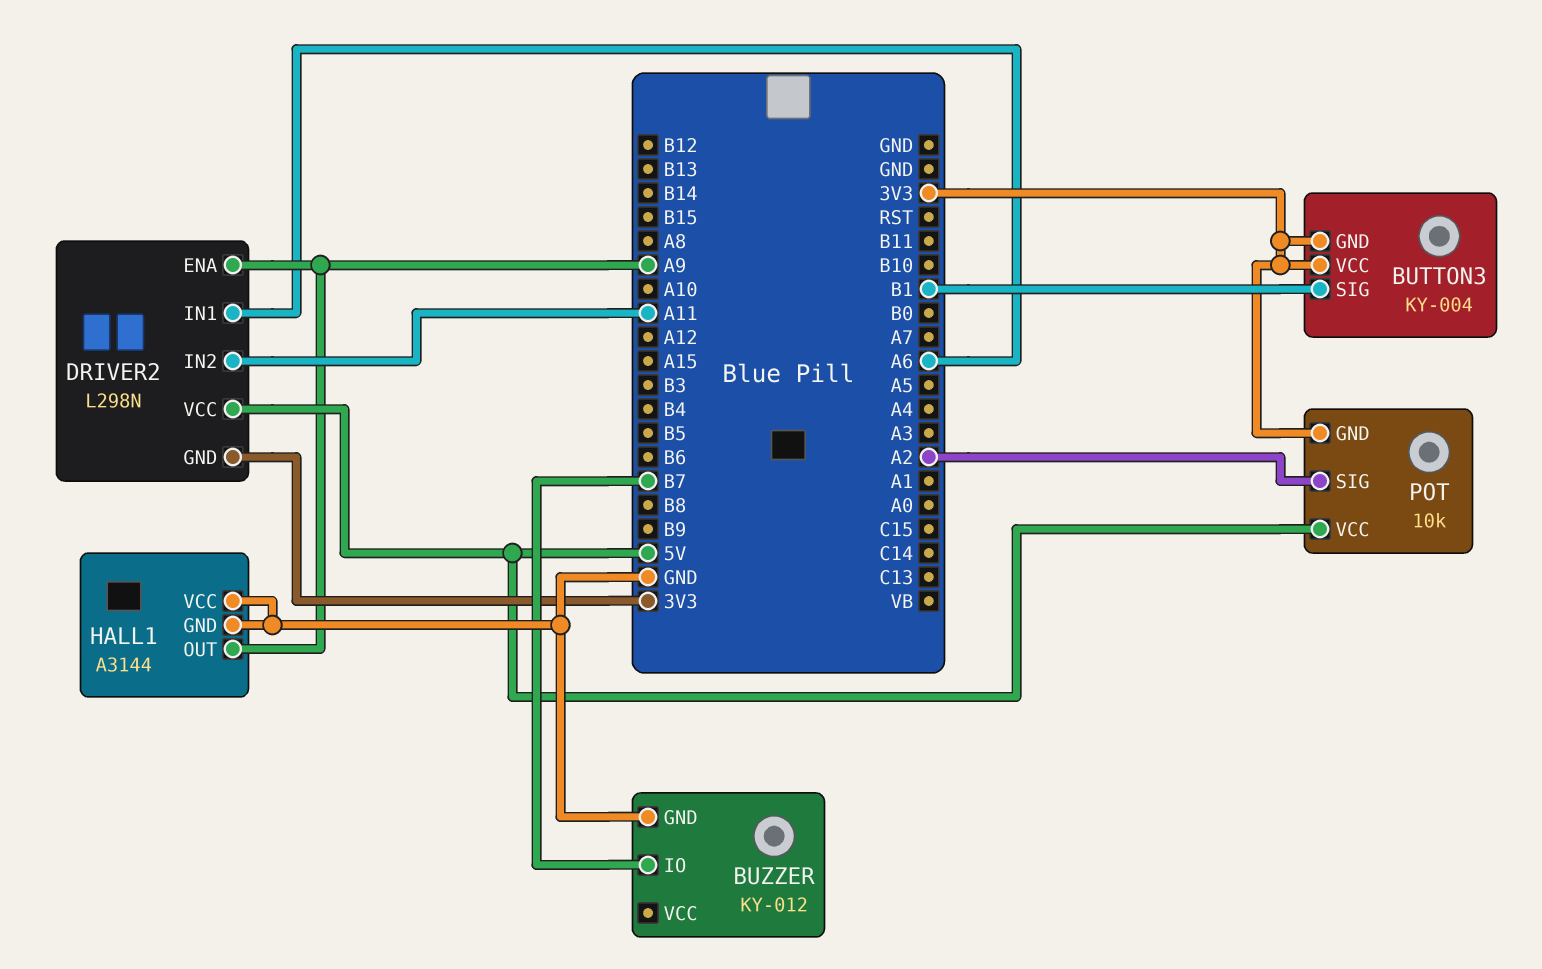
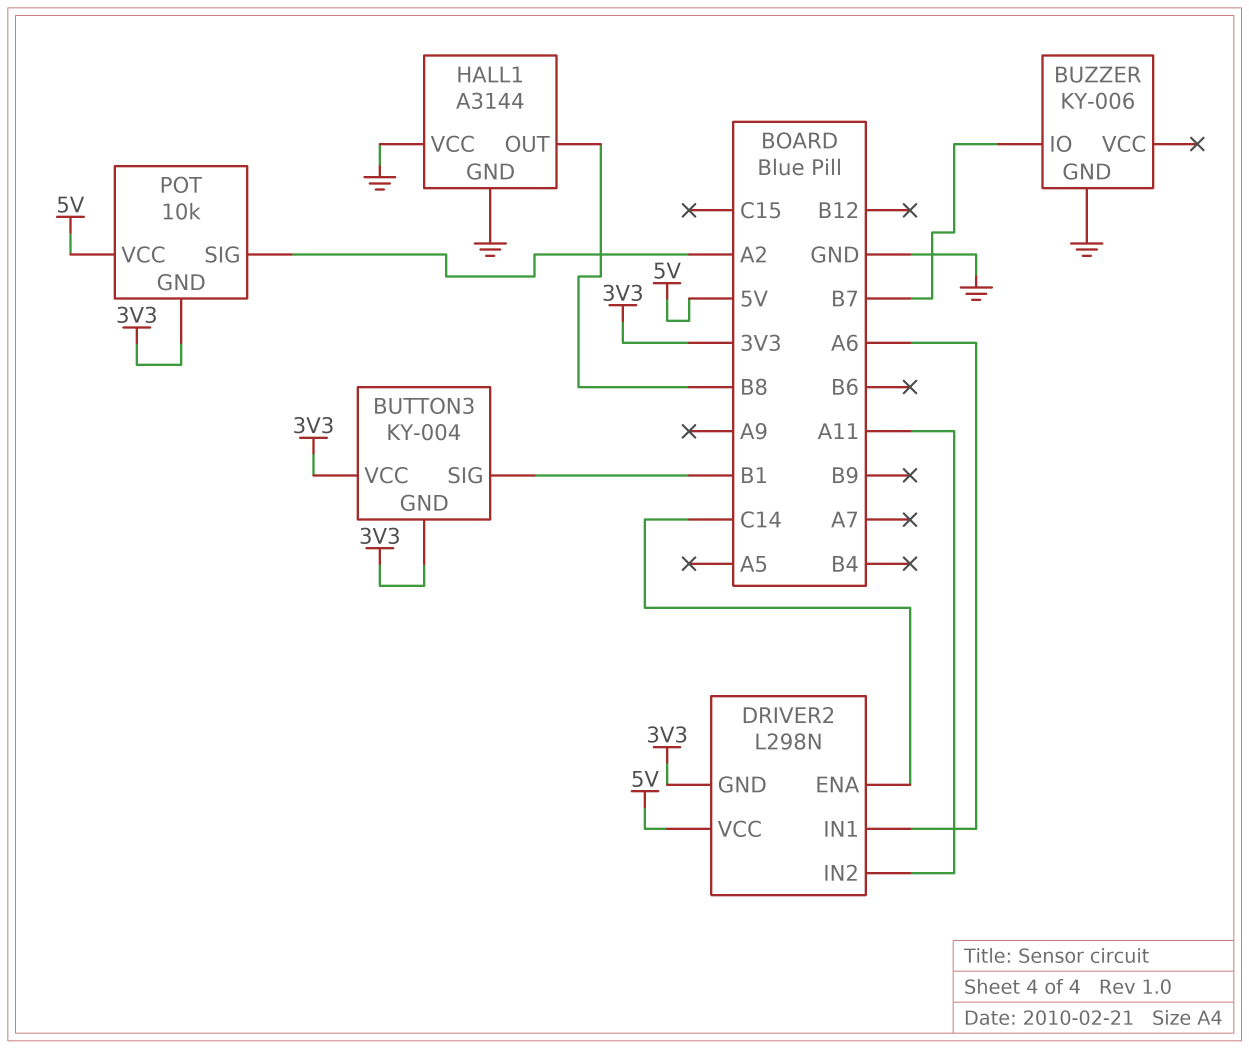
BUZZER: KY-012 -> KY-006
DRIVER2 pin ENA: A9 -> C14
HALL1 pin OUT: A9 -> B8

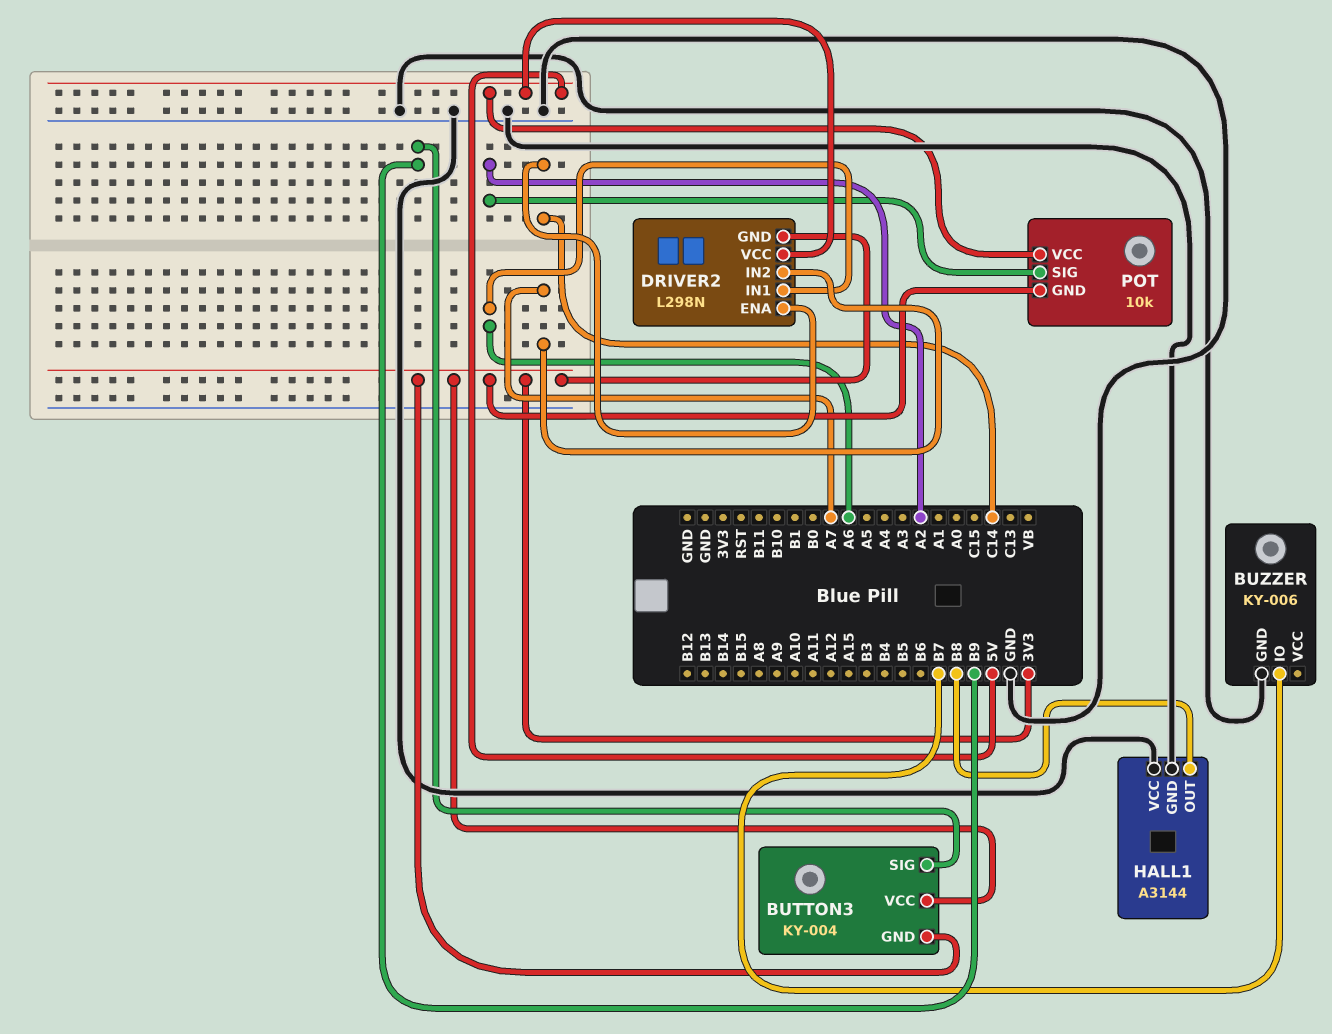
BUTTON3 pin SIG: B1 -> B9
DRIVER2 pin IN2: A11 -> A7

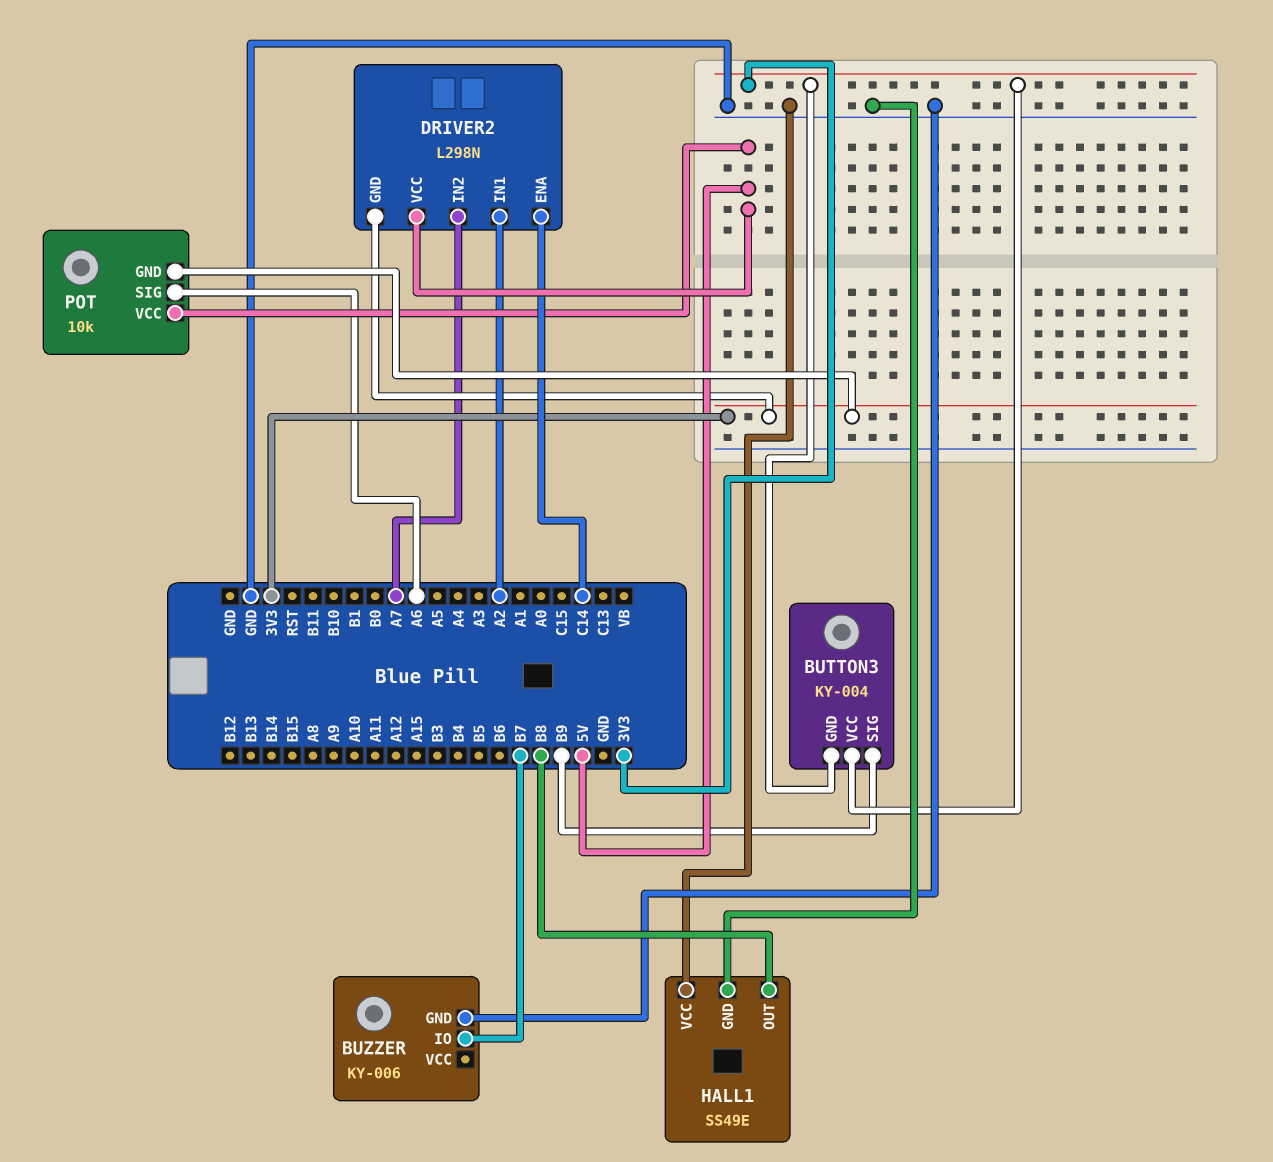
DRIVER2 pin IN1: A6 -> A2
HALL1: A3144 -> SS49E
POT pin SIG: A2 -> A6

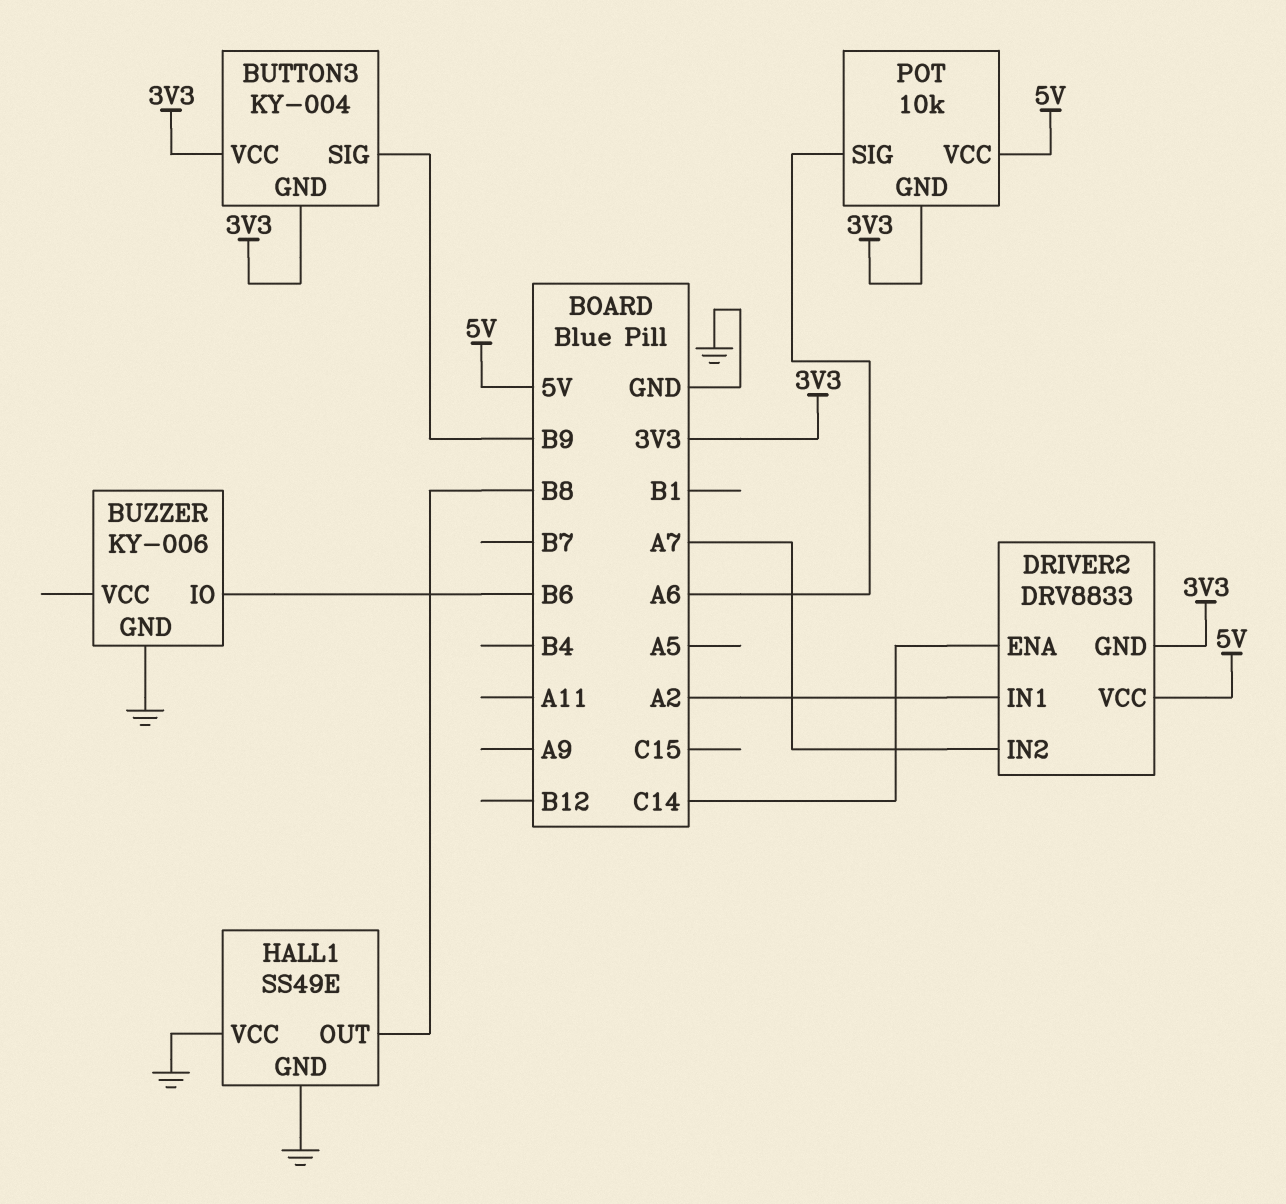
BUZZER pin IO: B7 -> B6
DRIVER2: L298N -> DRV8833

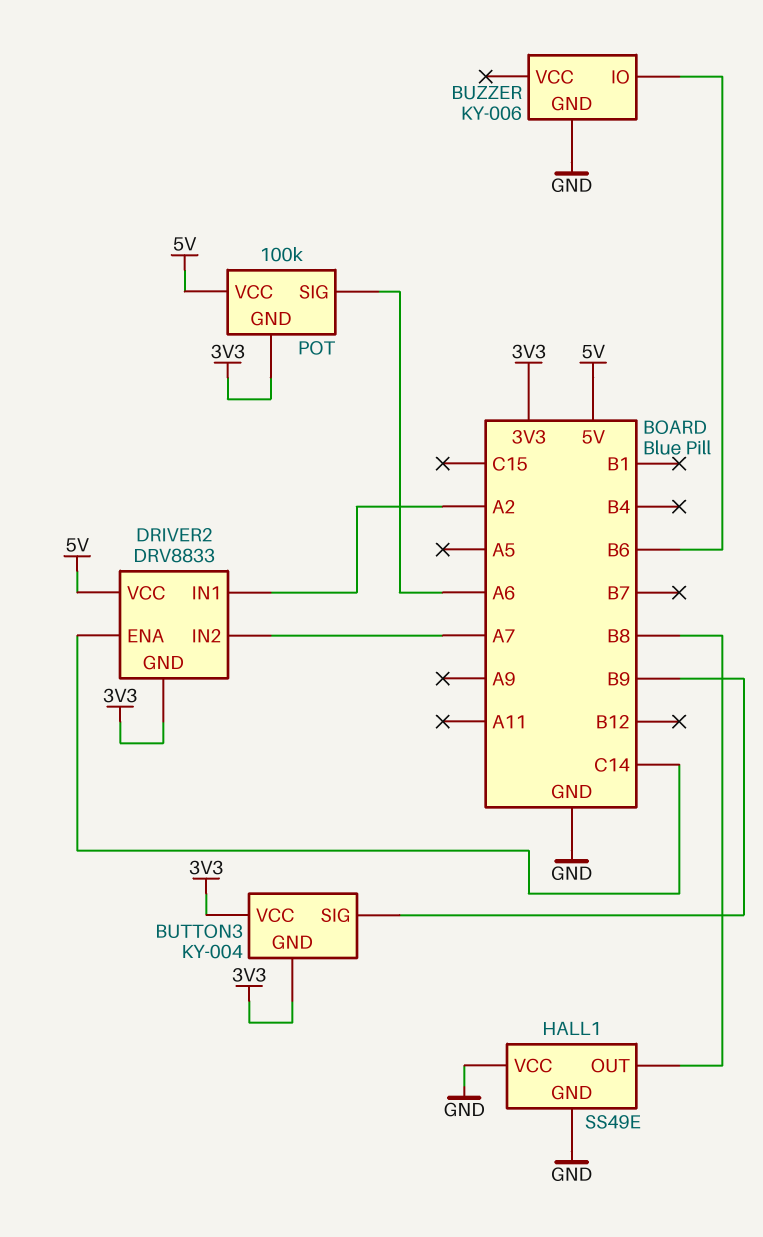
POT: 10k -> 100k

